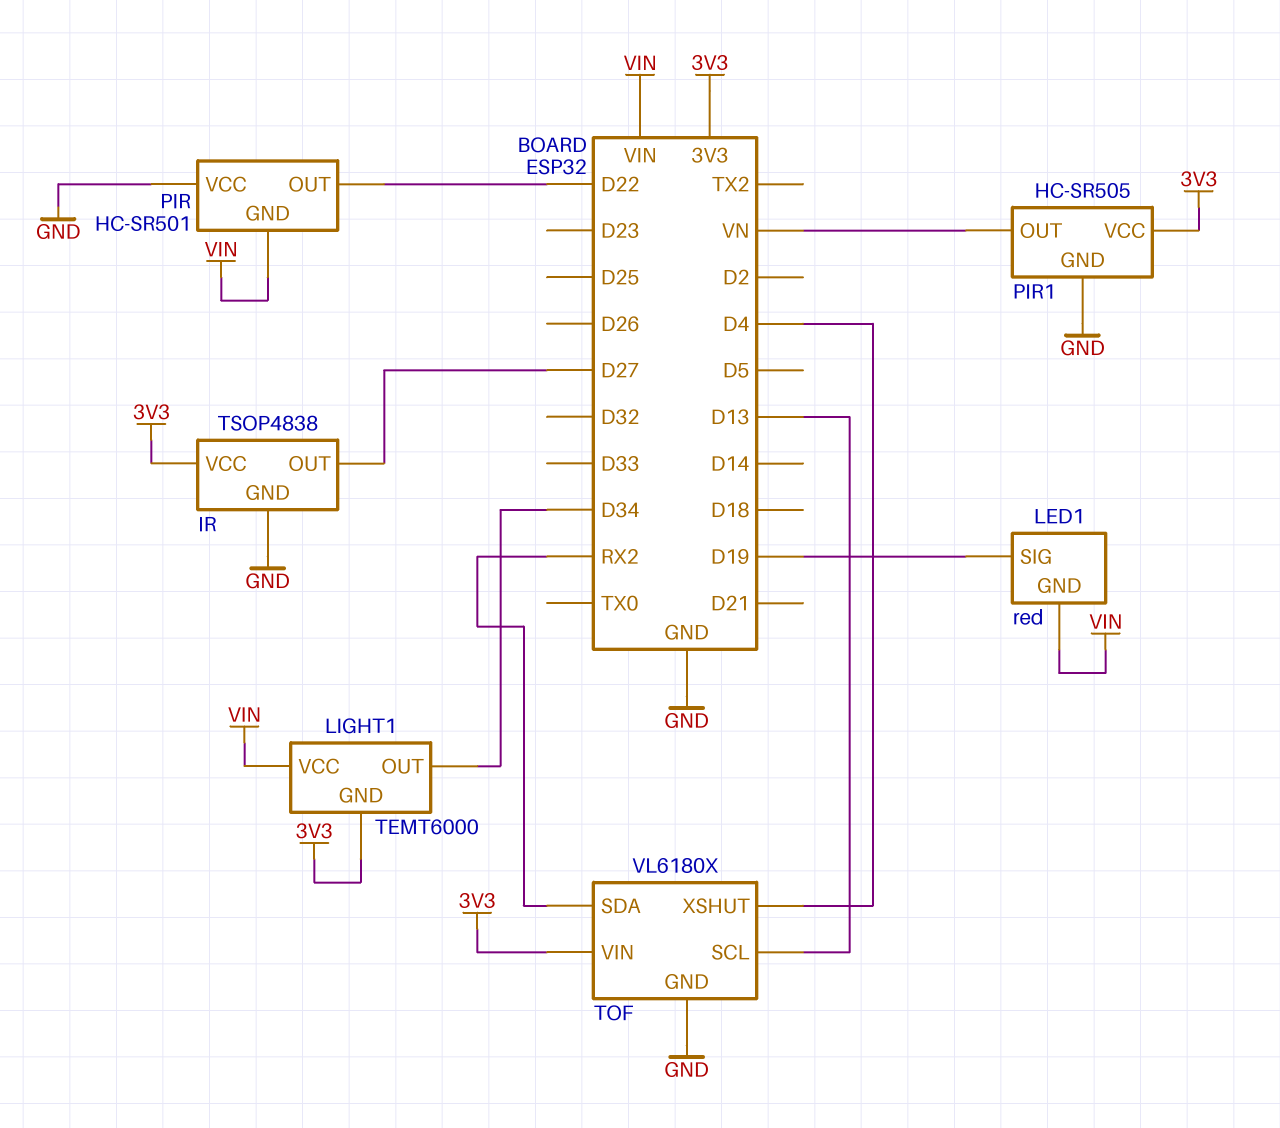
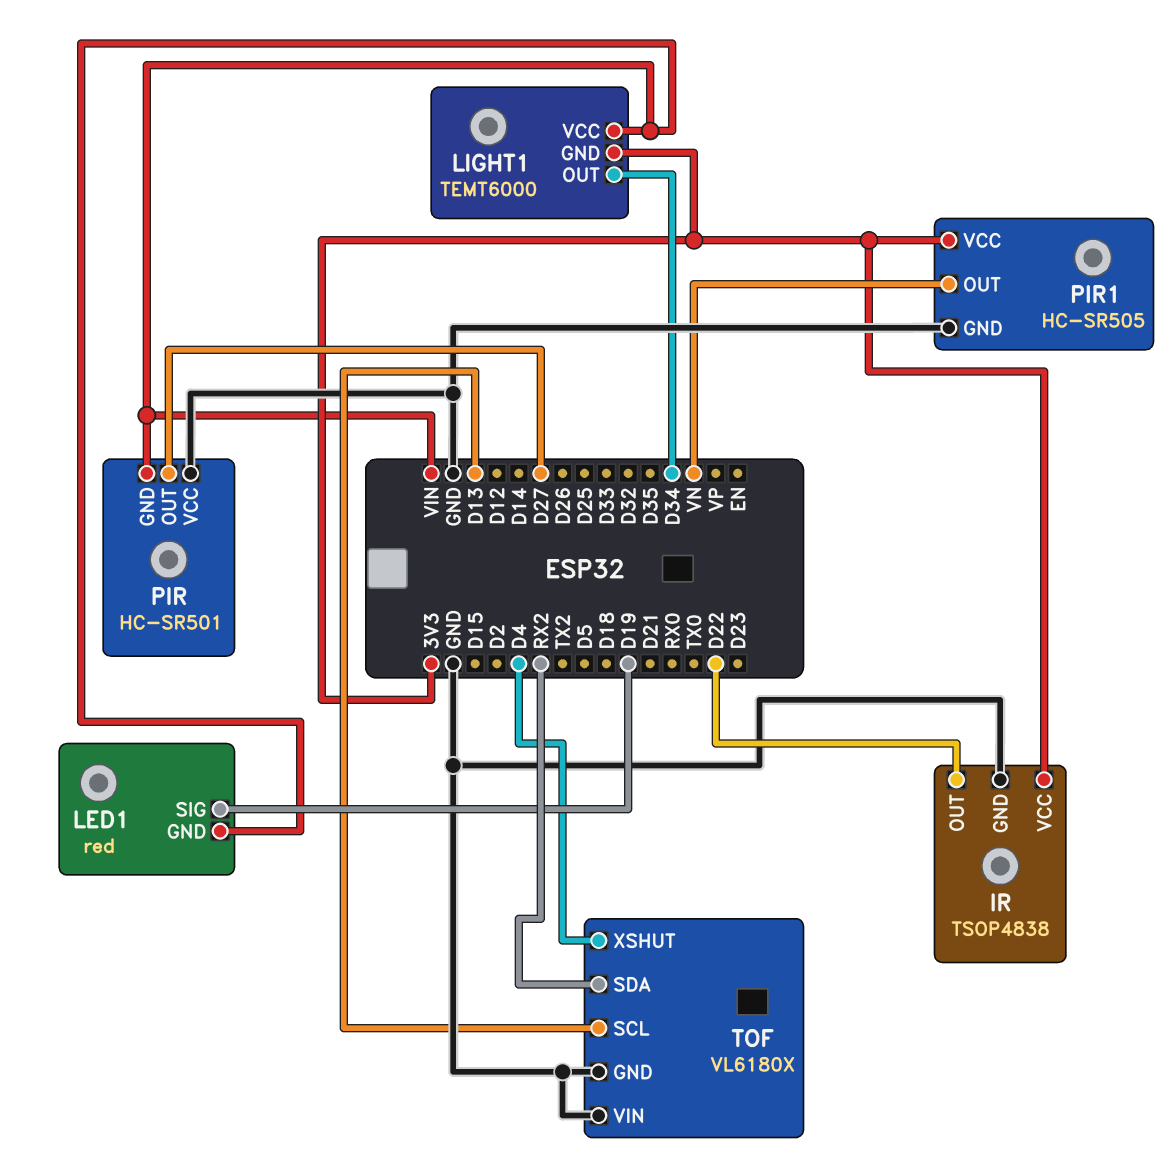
IR pin OUT: D27 -> D22
PIR pin OUT: D22 -> D27
TOF pin VIN: 3V3 -> GND

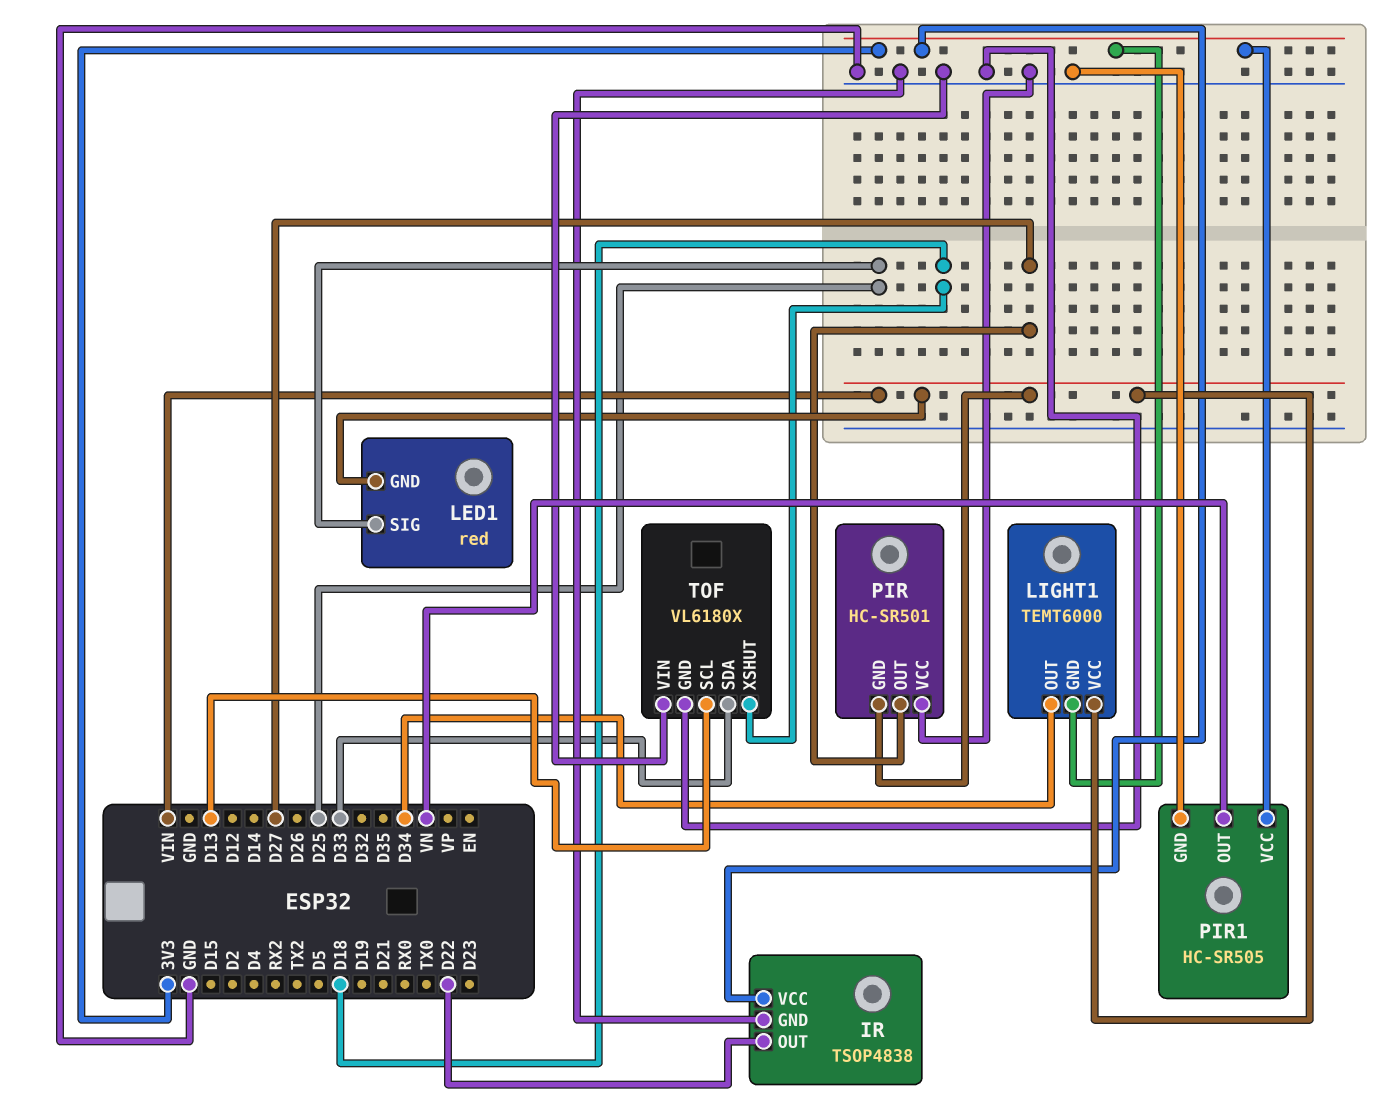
LED1 pin SIG: D19 -> D25
TOF pin SDA: RX2 -> D33
TOF pin XSHUT: D4 -> D18

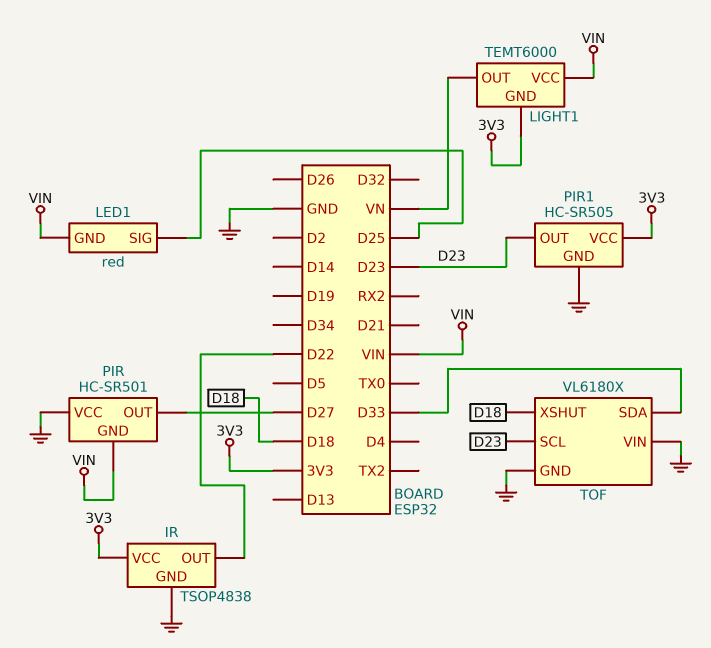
LIGHT1 pin OUT: D34 -> VN
PIR1 pin OUT: VN -> D23
TOF pin SCL: D13 -> D23

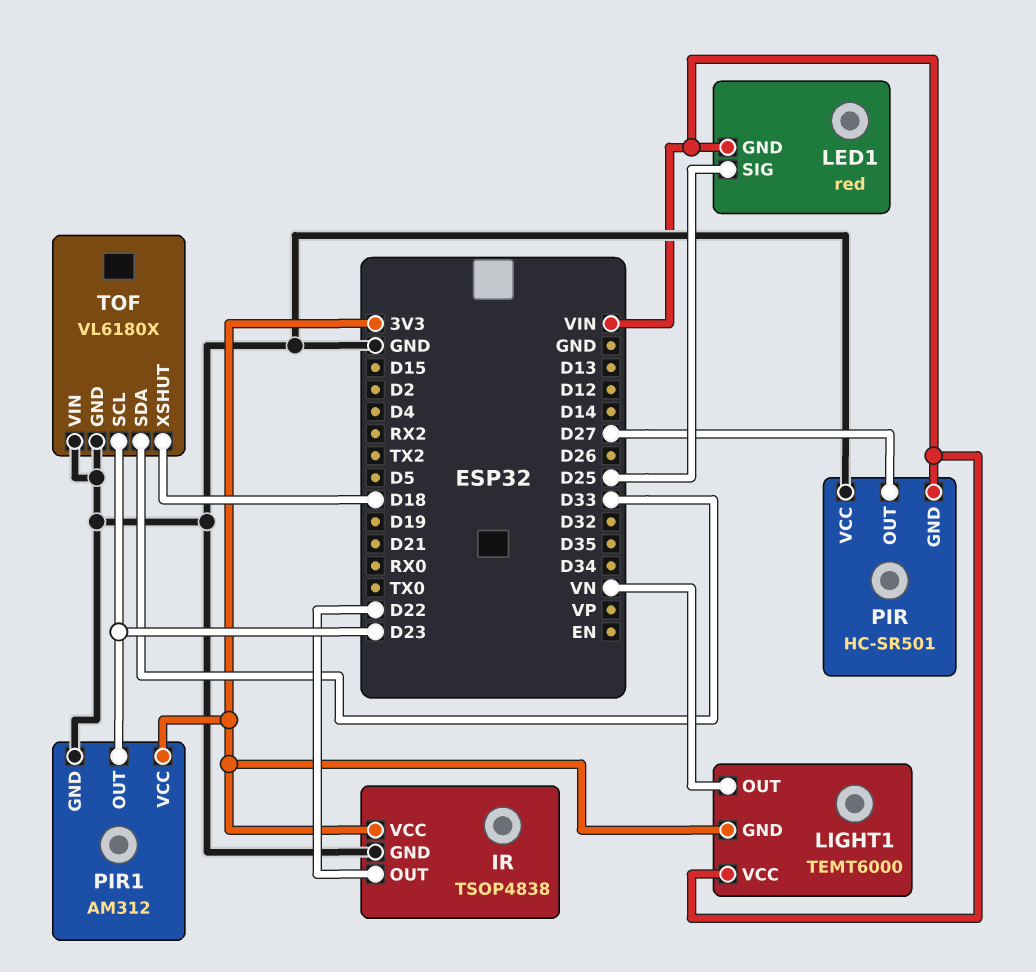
PIR1: HC-SR505 -> AM312

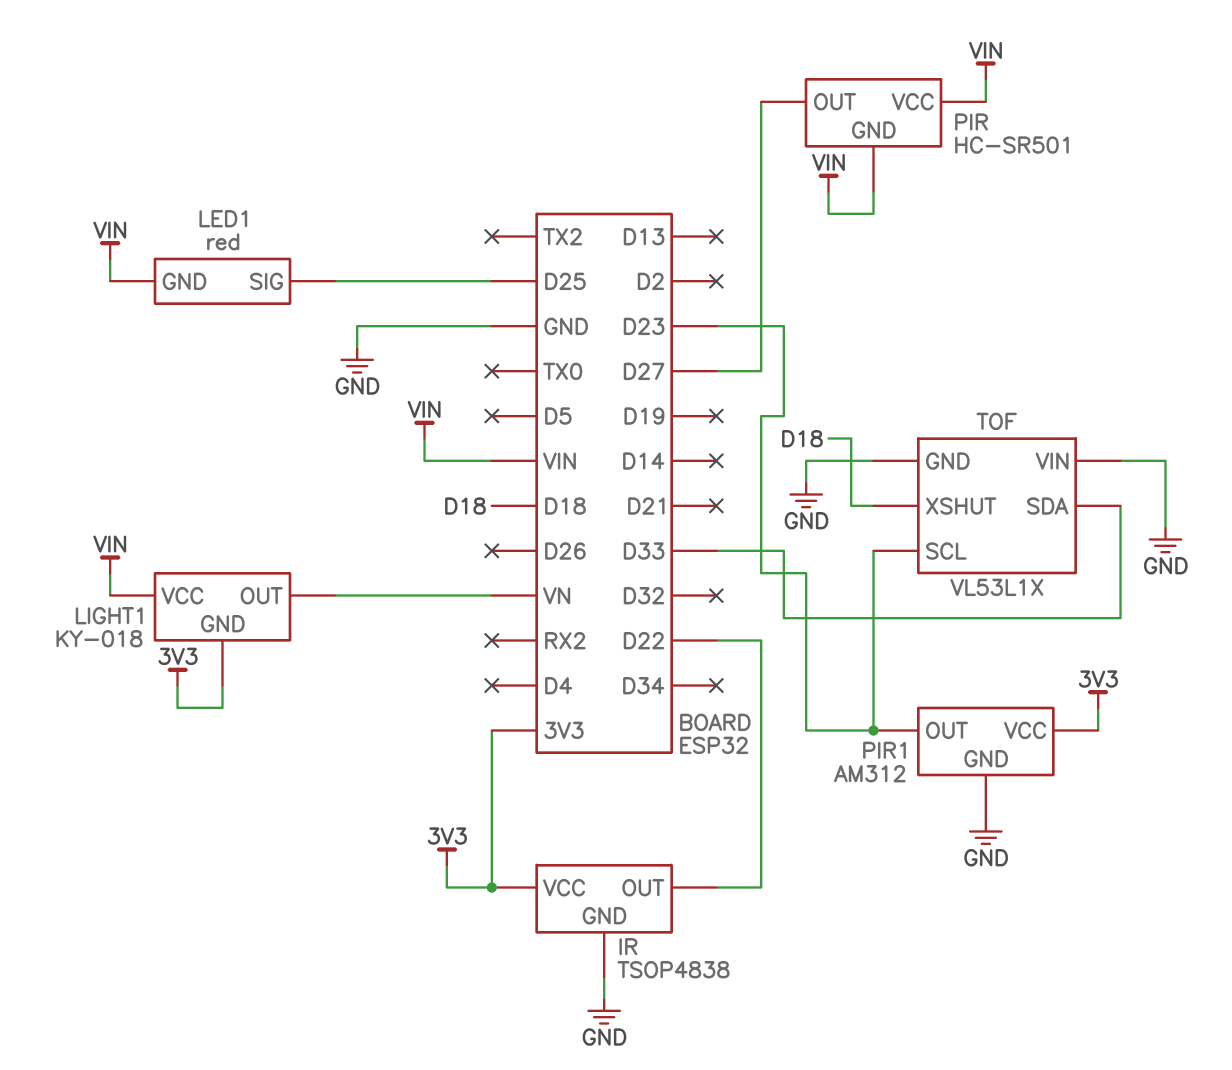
LIGHT1: TEMT6000 -> KY-018
PIR pin VCC: GND -> VIN
TOF: VL6180X -> VL53L1X

